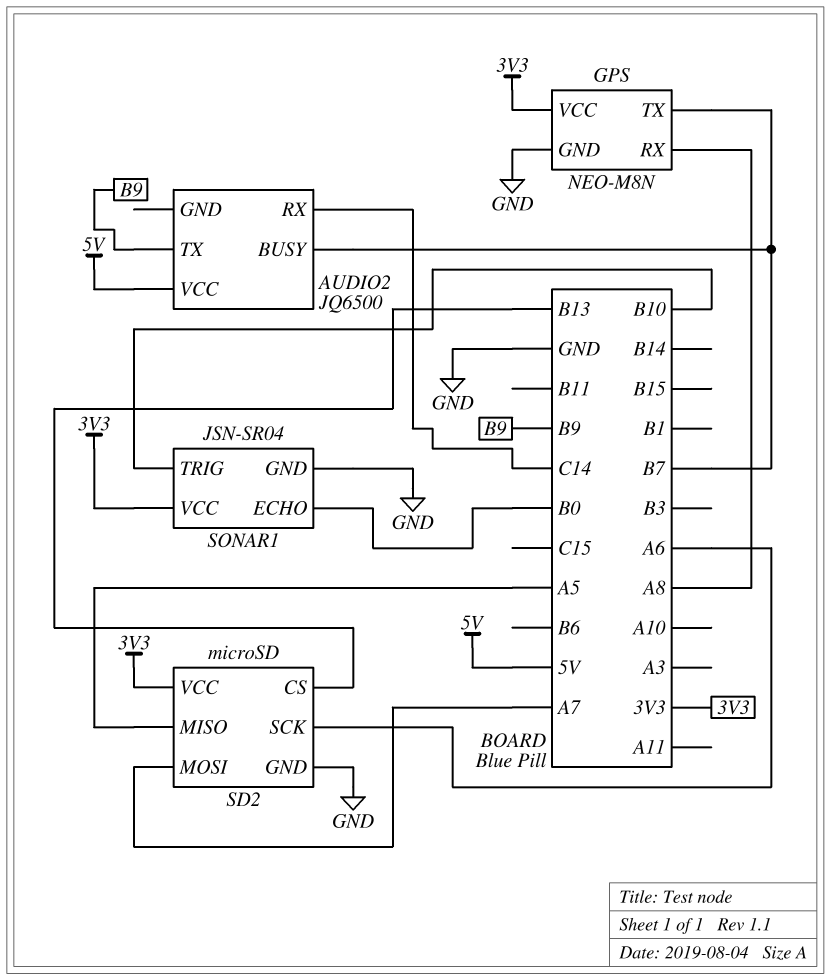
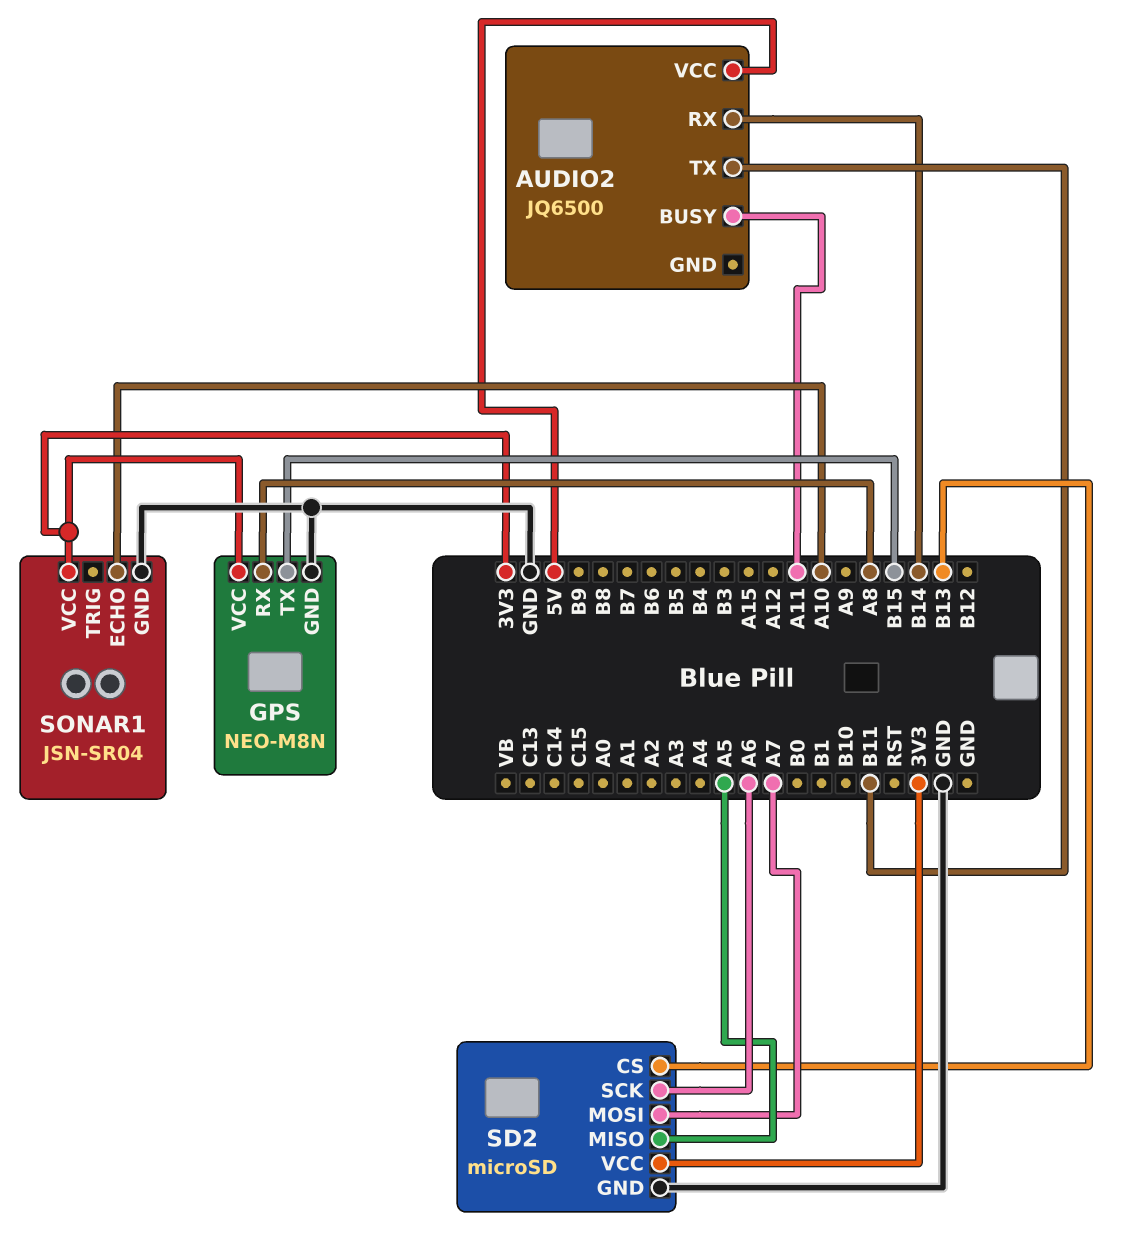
AUDIO2 pin BUSY: B7 -> A11
AUDIO2 pin RX: C14 -> B14
AUDIO2 pin TX: B9 -> B11
GPS pin TX: B7 -> B15
SONAR1 pin ECHO: B0 -> A10
SONAR1 pin TRIG: B10 -> none

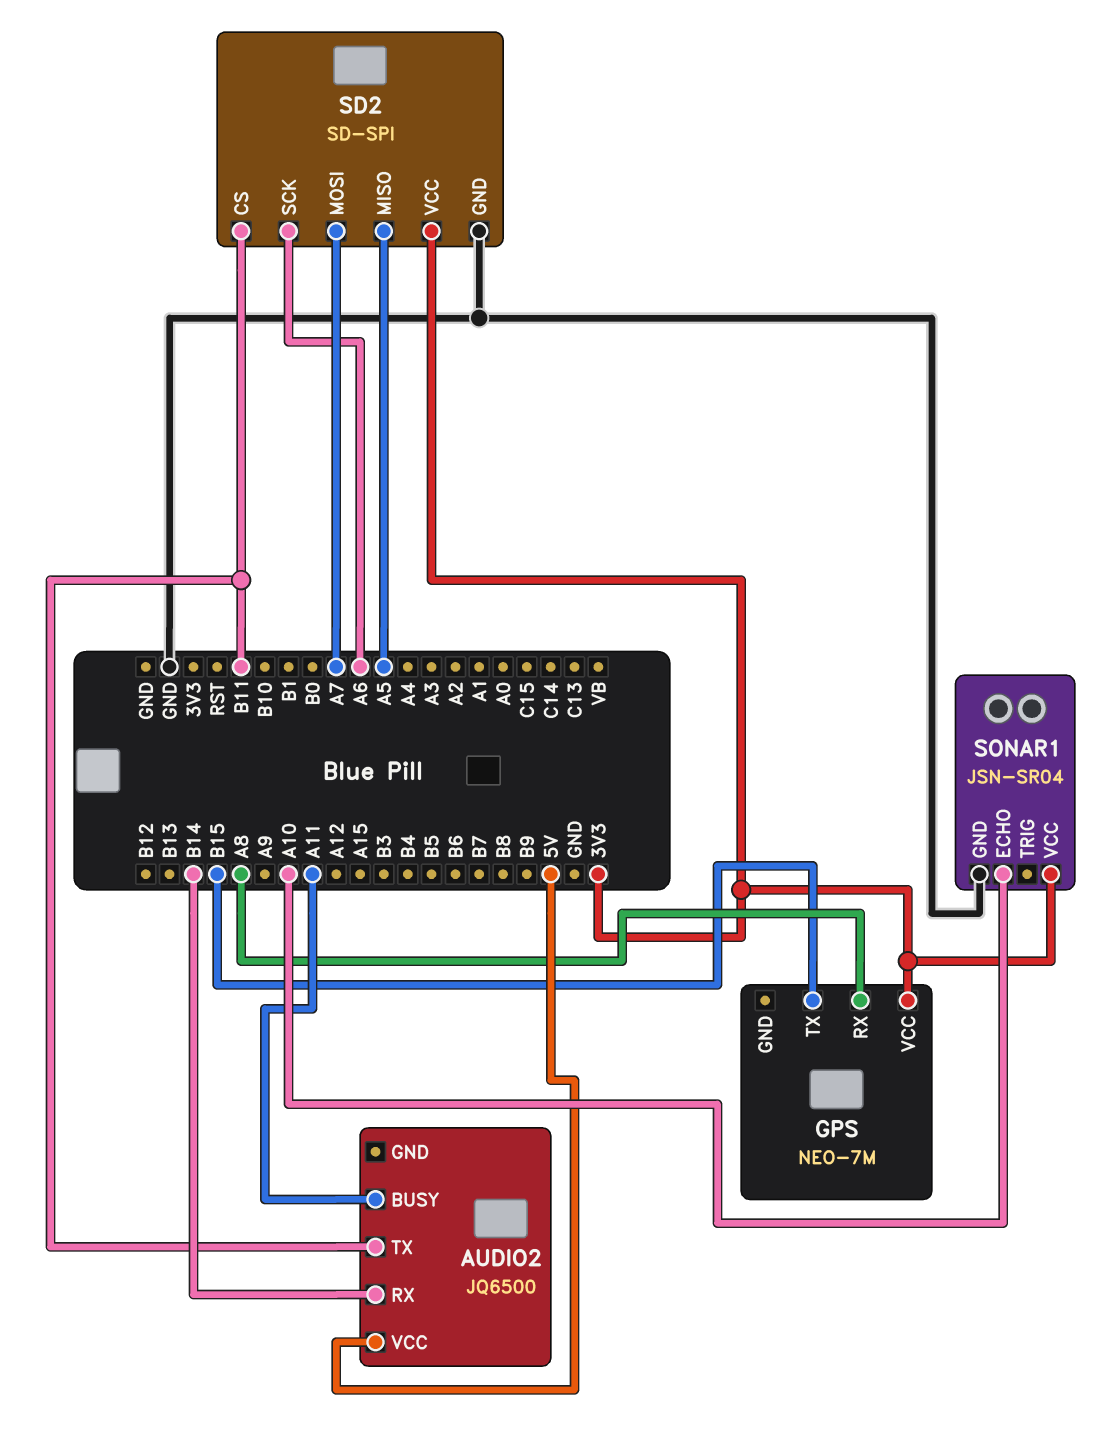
GPS: NEO-M8N -> NEO-7M
GPS pin GND: GND -> none
SD2: microSD -> SD-SPI
SD2 pin CS: B13 -> B11

